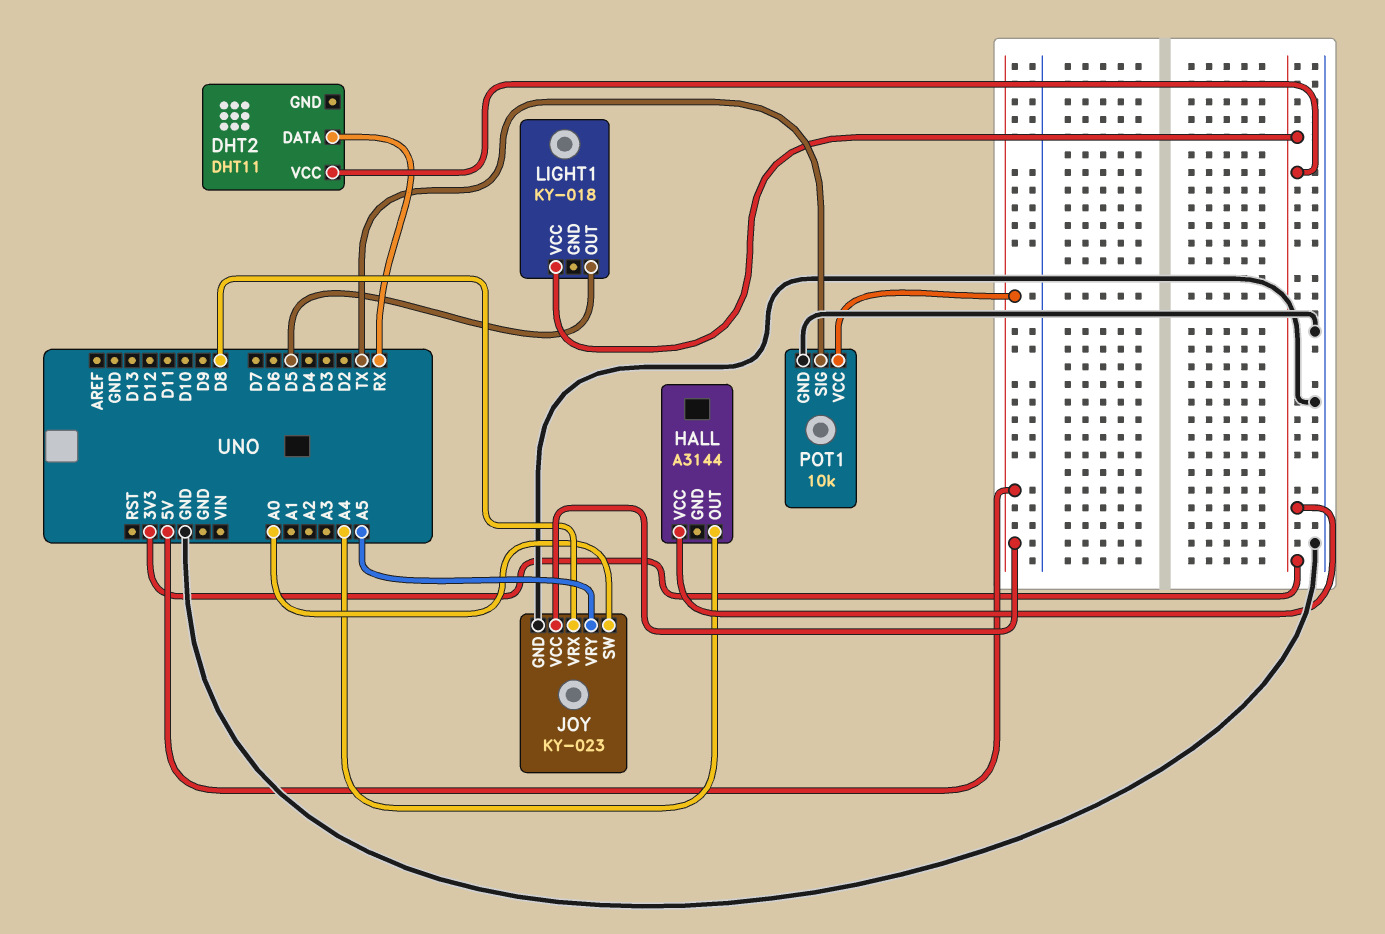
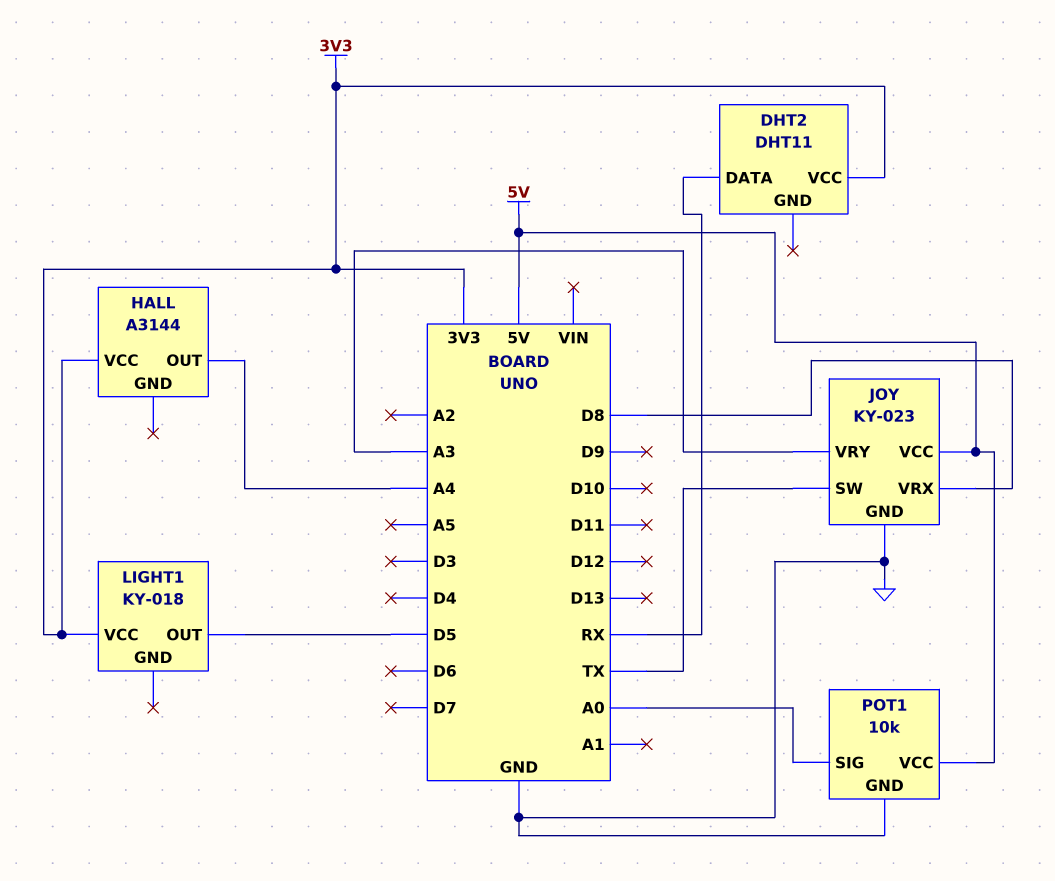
JOY pin SW: A0 -> TX
JOY pin VRY: A5 -> A3
POT1 pin SIG: TX -> A0

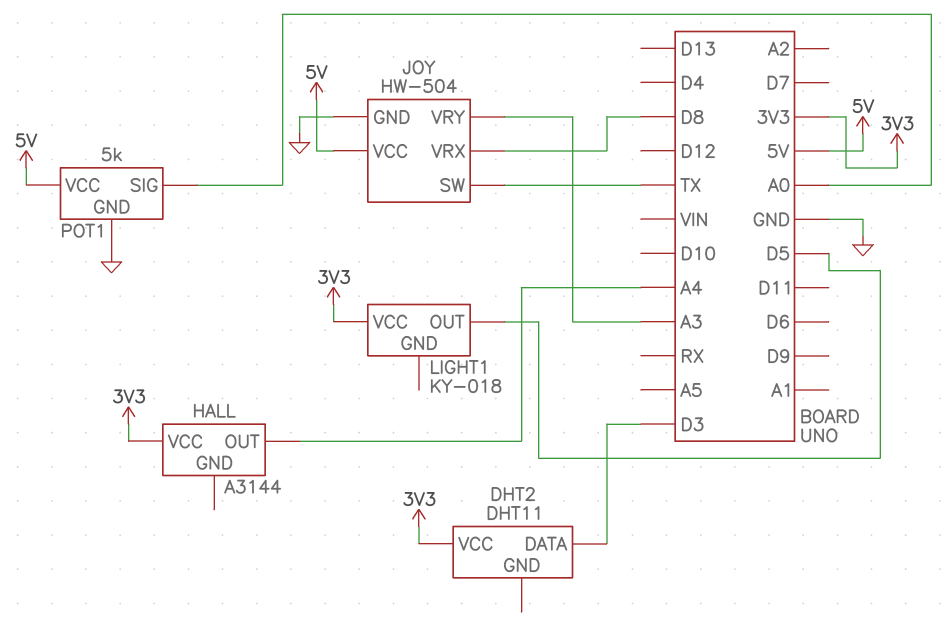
DHT2 pin DATA: RX -> D3
JOY: KY-023 -> HW-504
POT1: 10k -> 5k

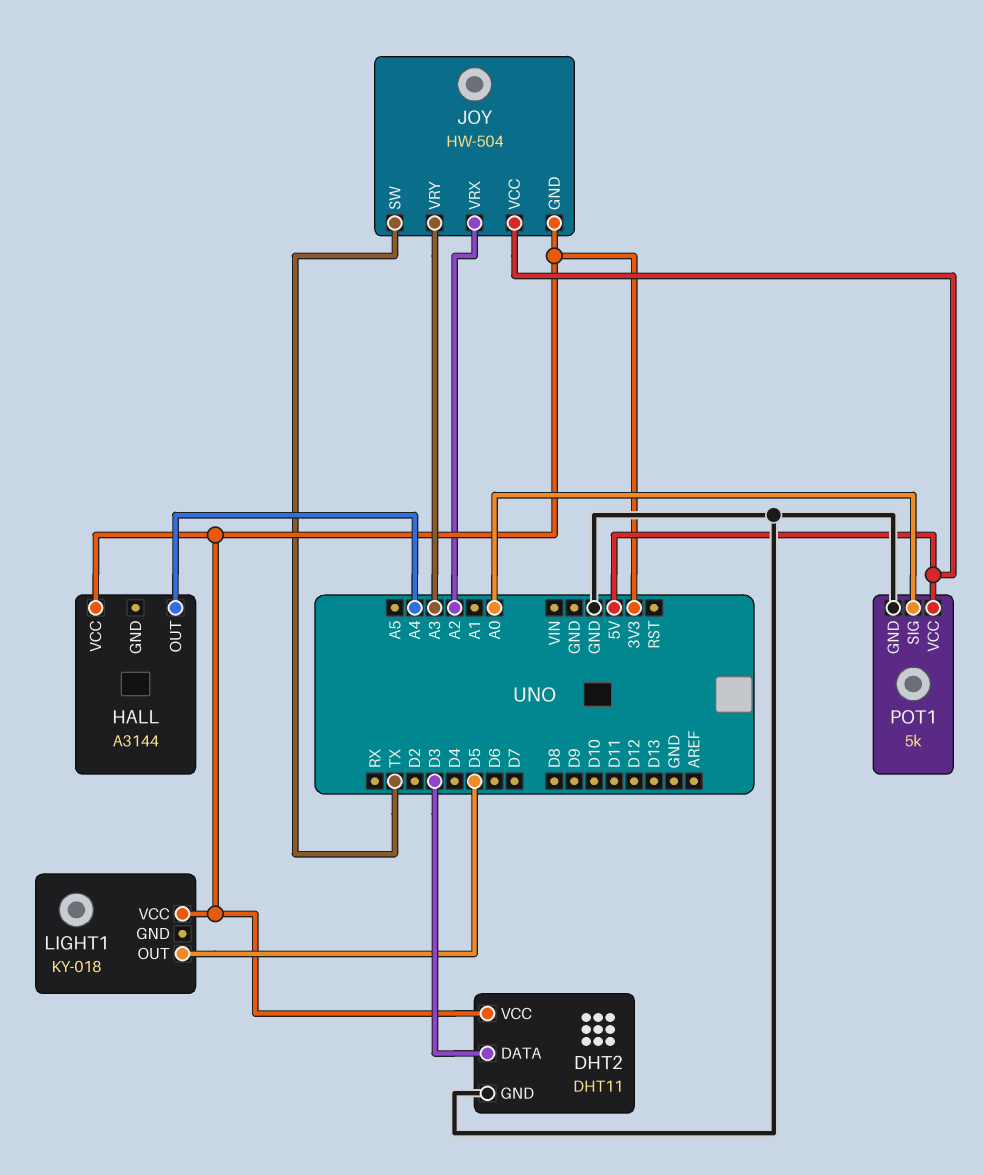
DHT2 pin GND: none -> GND
JOY pin GND: GND -> 3V3
JOY pin VRX: D8 -> A2

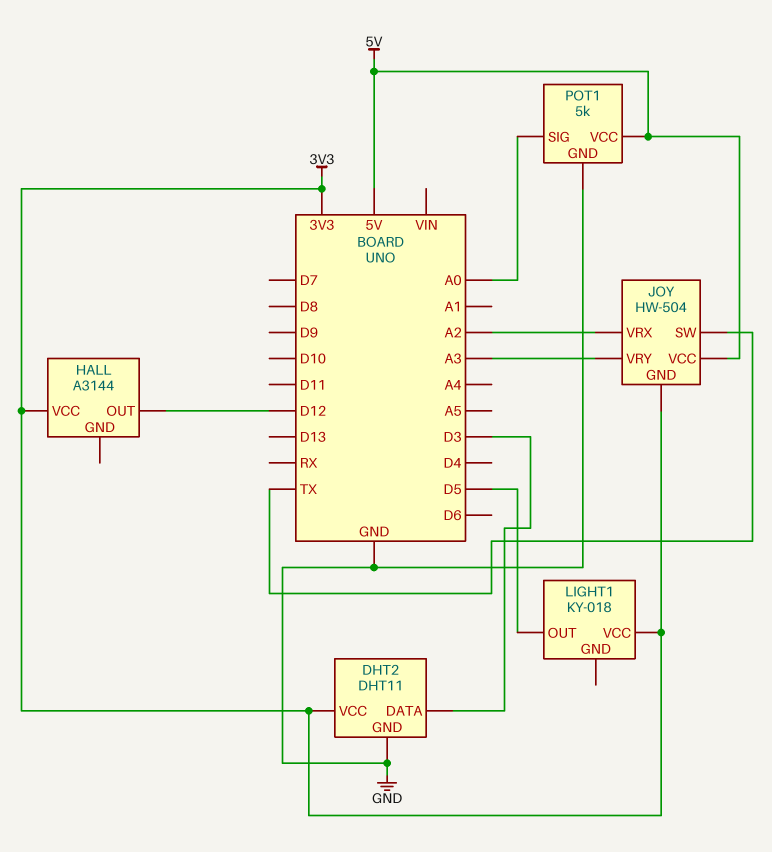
HALL pin OUT: A4 -> D12

